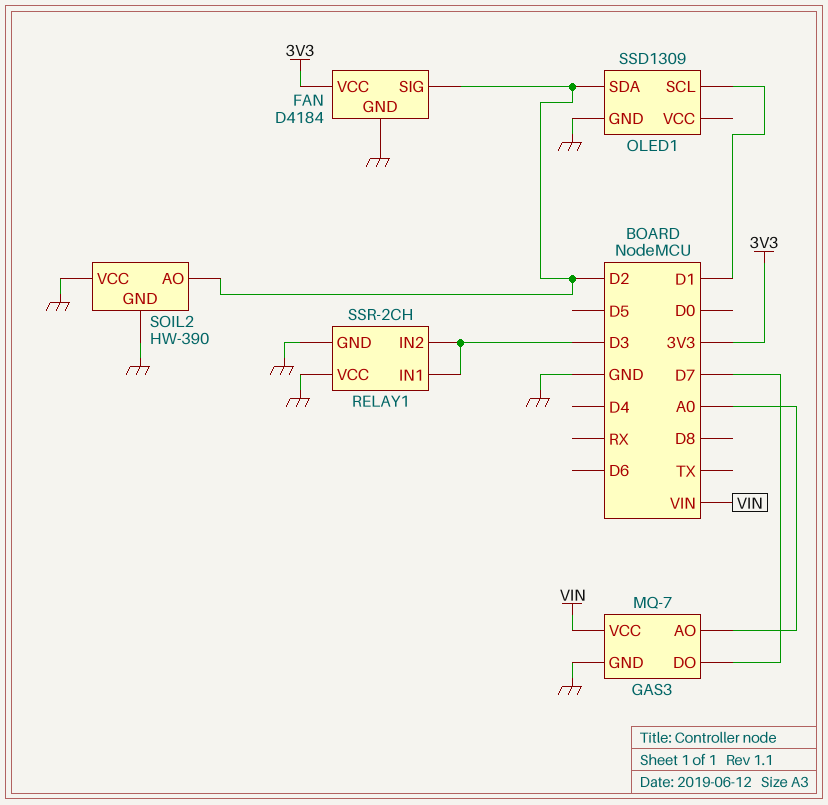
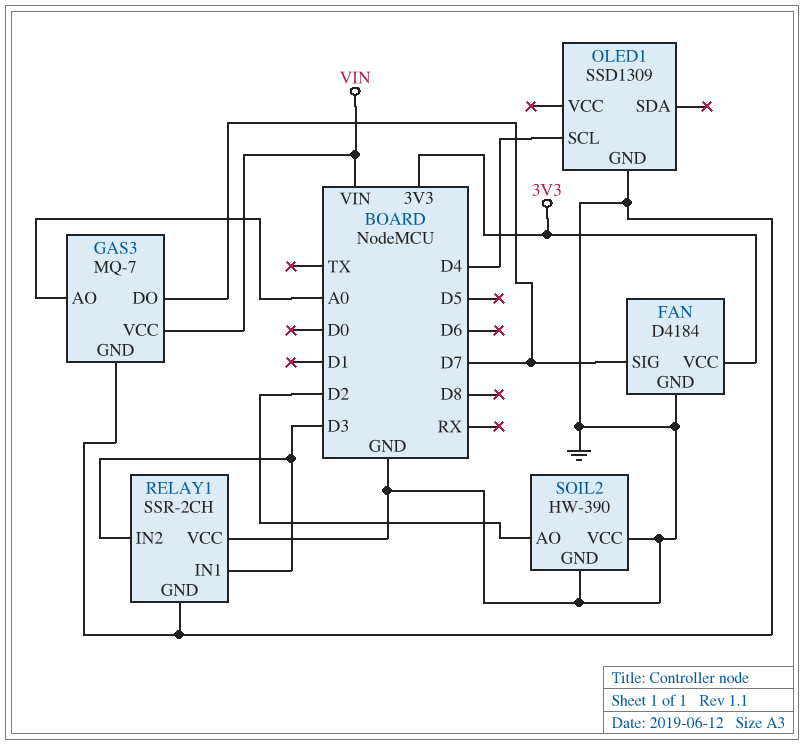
FAN pin SIG: D2 -> D7
OLED1 pin SCL: D1 -> D4
OLED1 pin SDA: D2 -> none

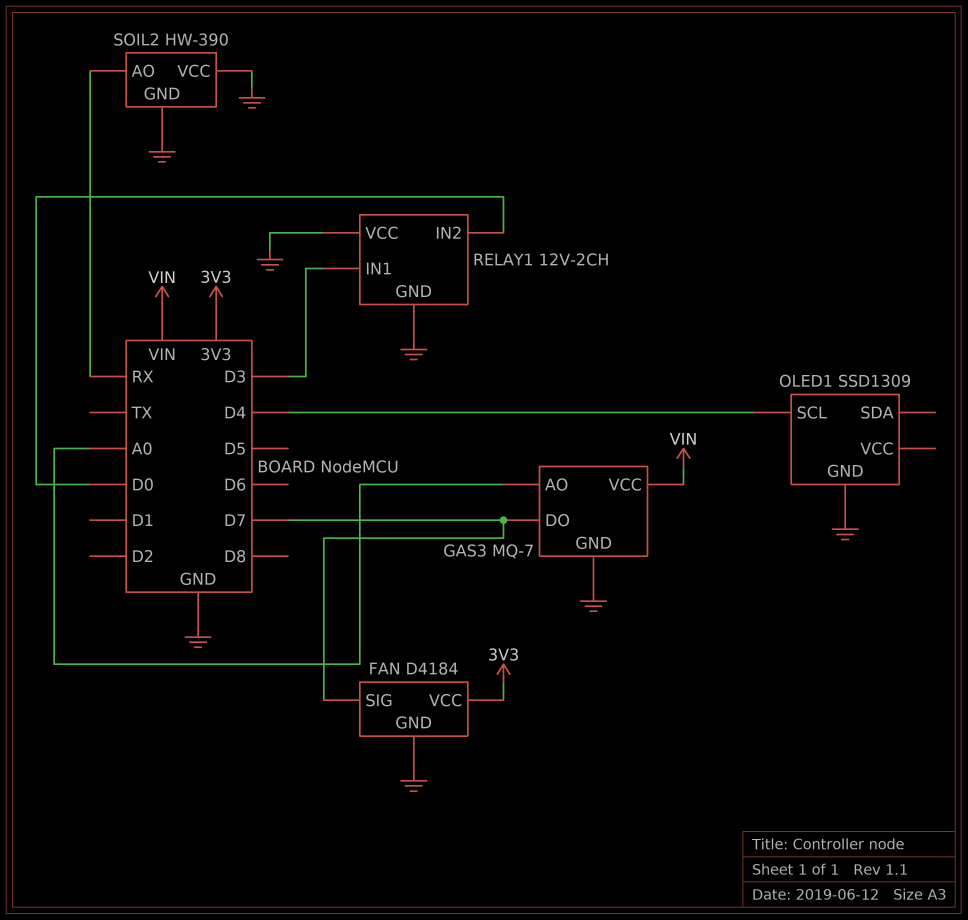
RELAY1: SSR-2CH -> 12V-2CH
RELAY1 pin IN2: D3 -> D0
SOIL2 pin AO: D2 -> RX

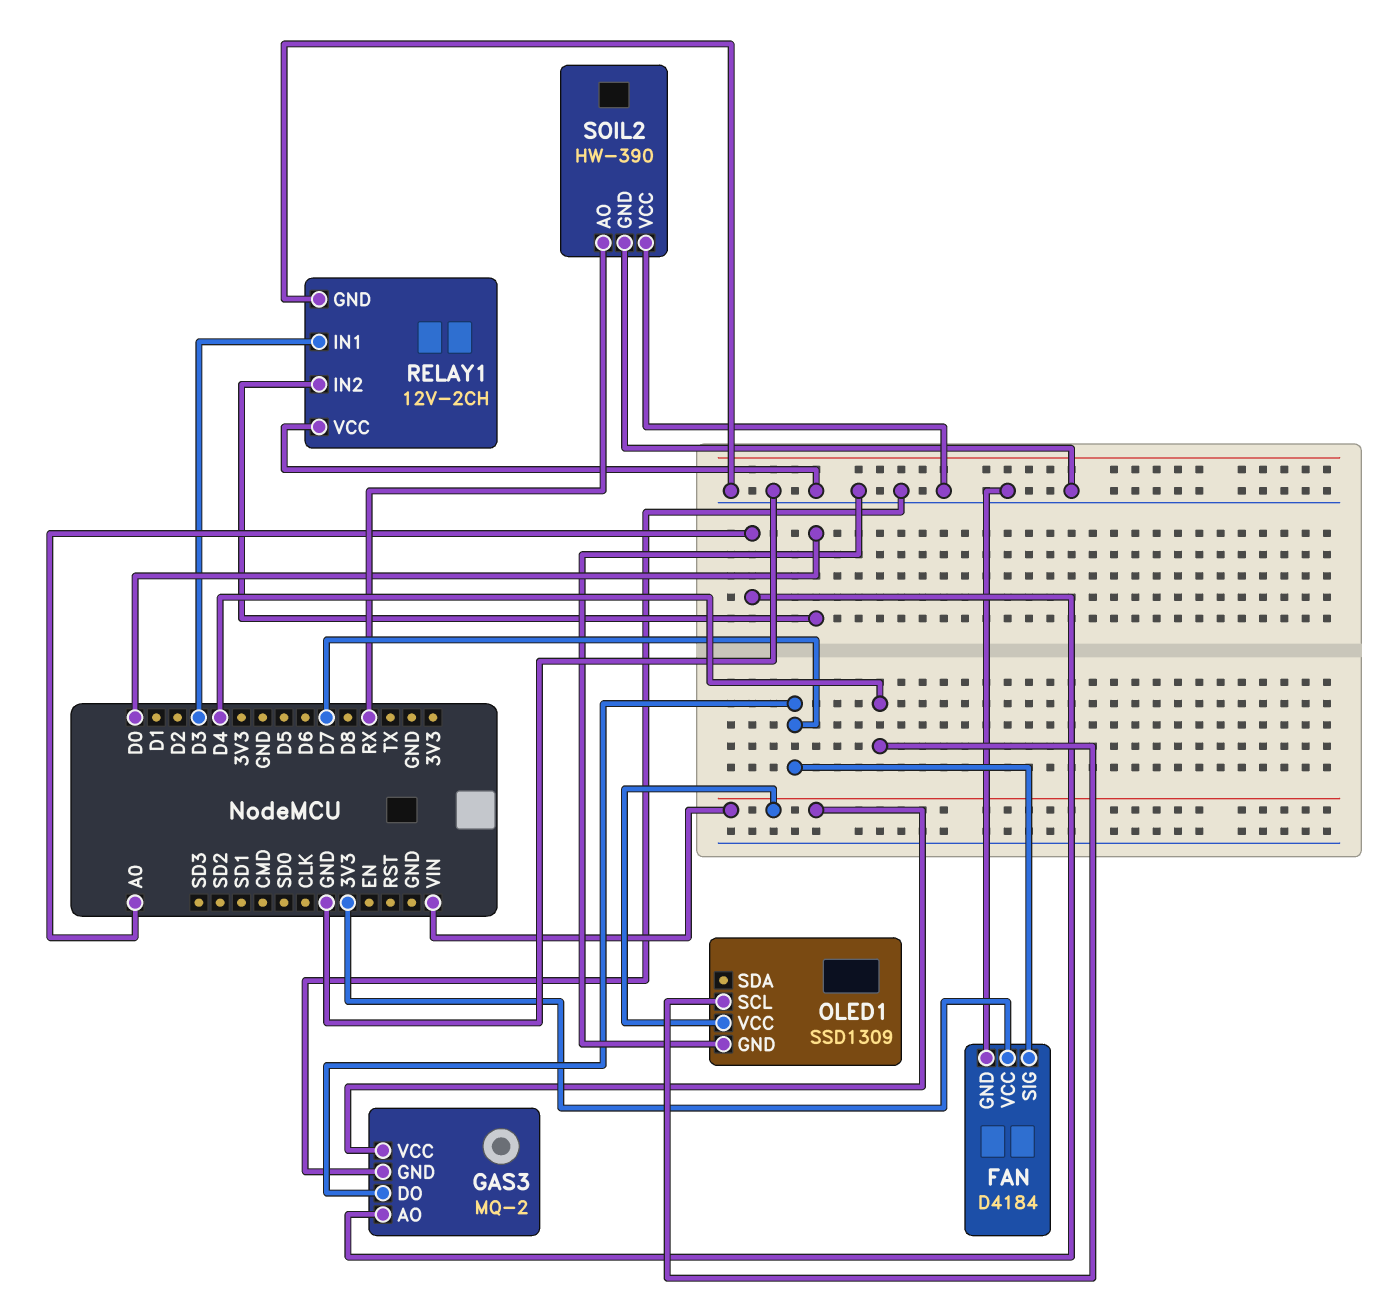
GAS3: MQ-7 -> MQ-2
OLED1 pin VCC: none -> VIN

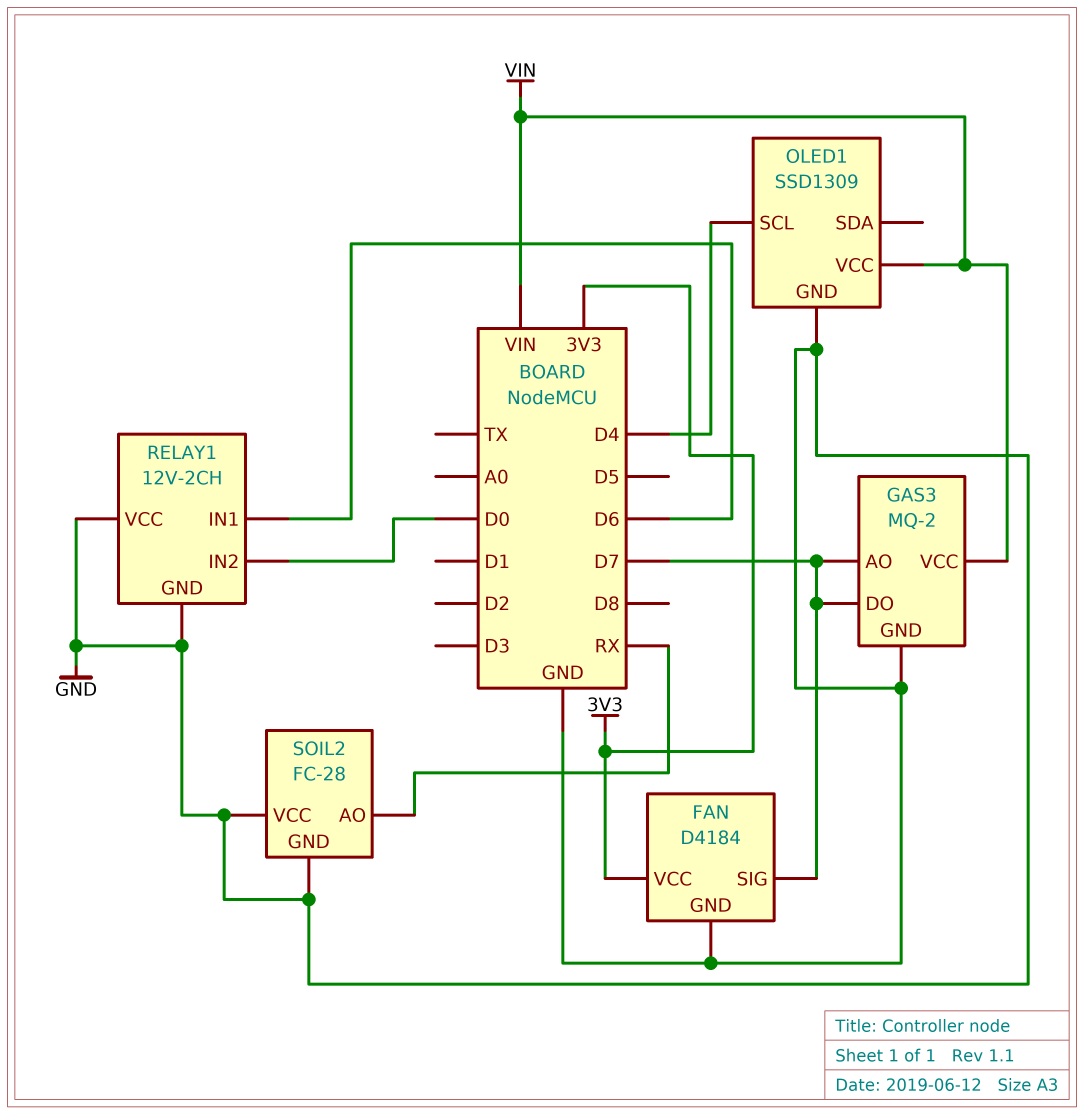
GAS3 pin AO: A0 -> D7
RELAY1 pin IN1: D3 -> D6
SOIL2: HW-390 -> FC-28

